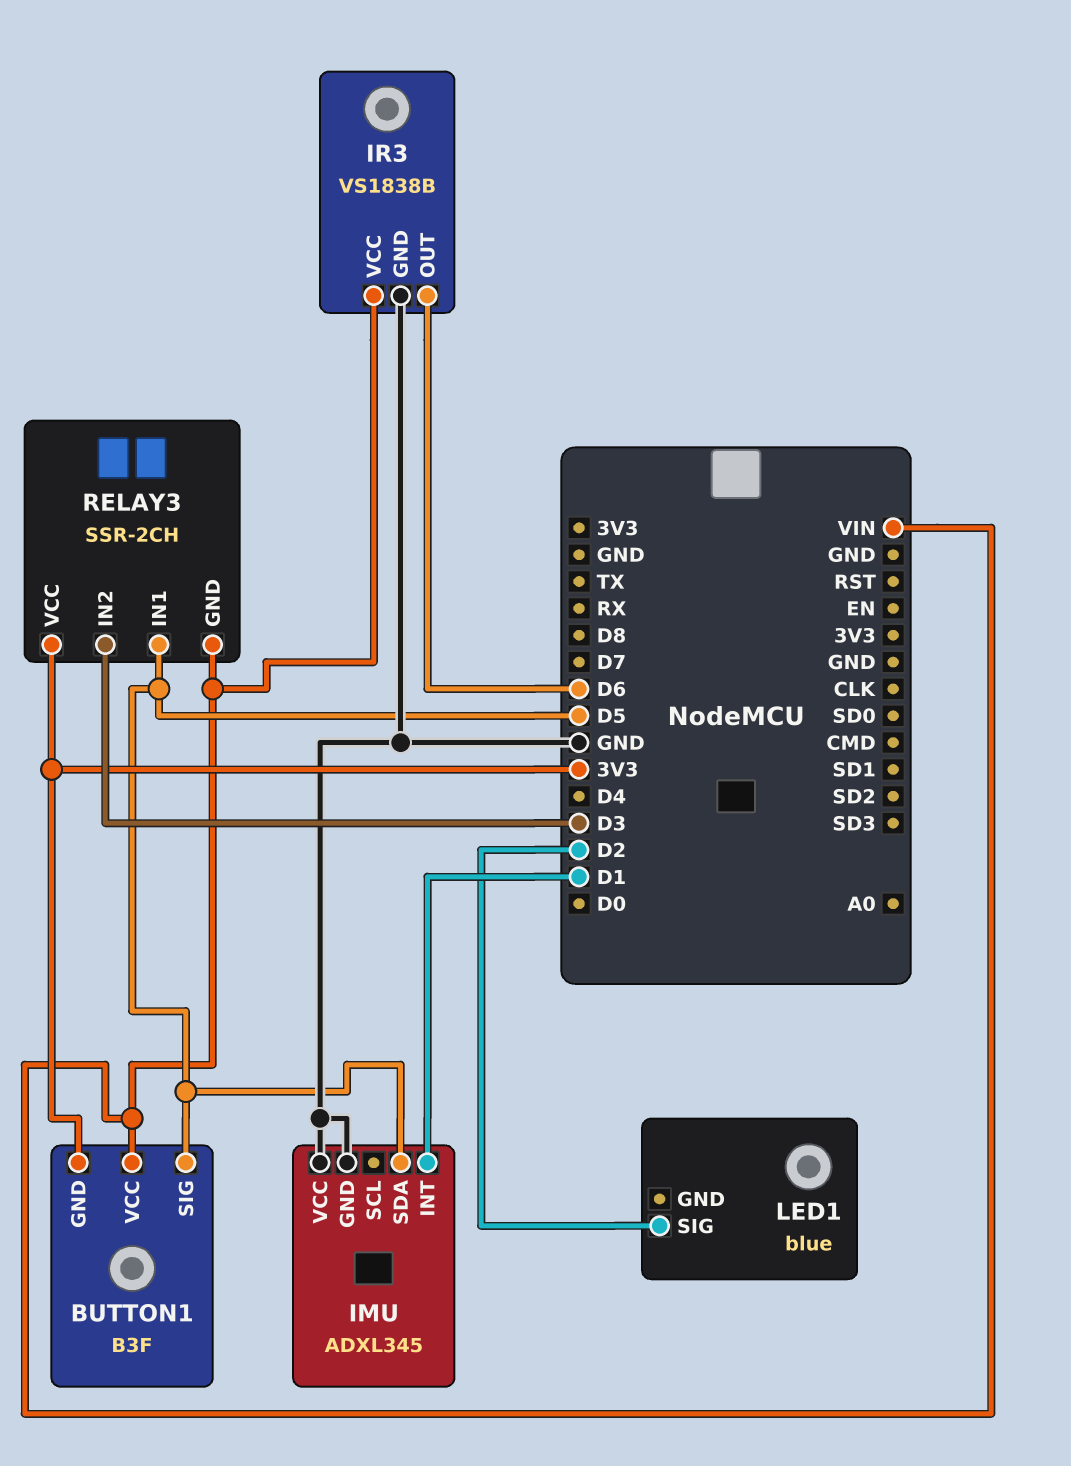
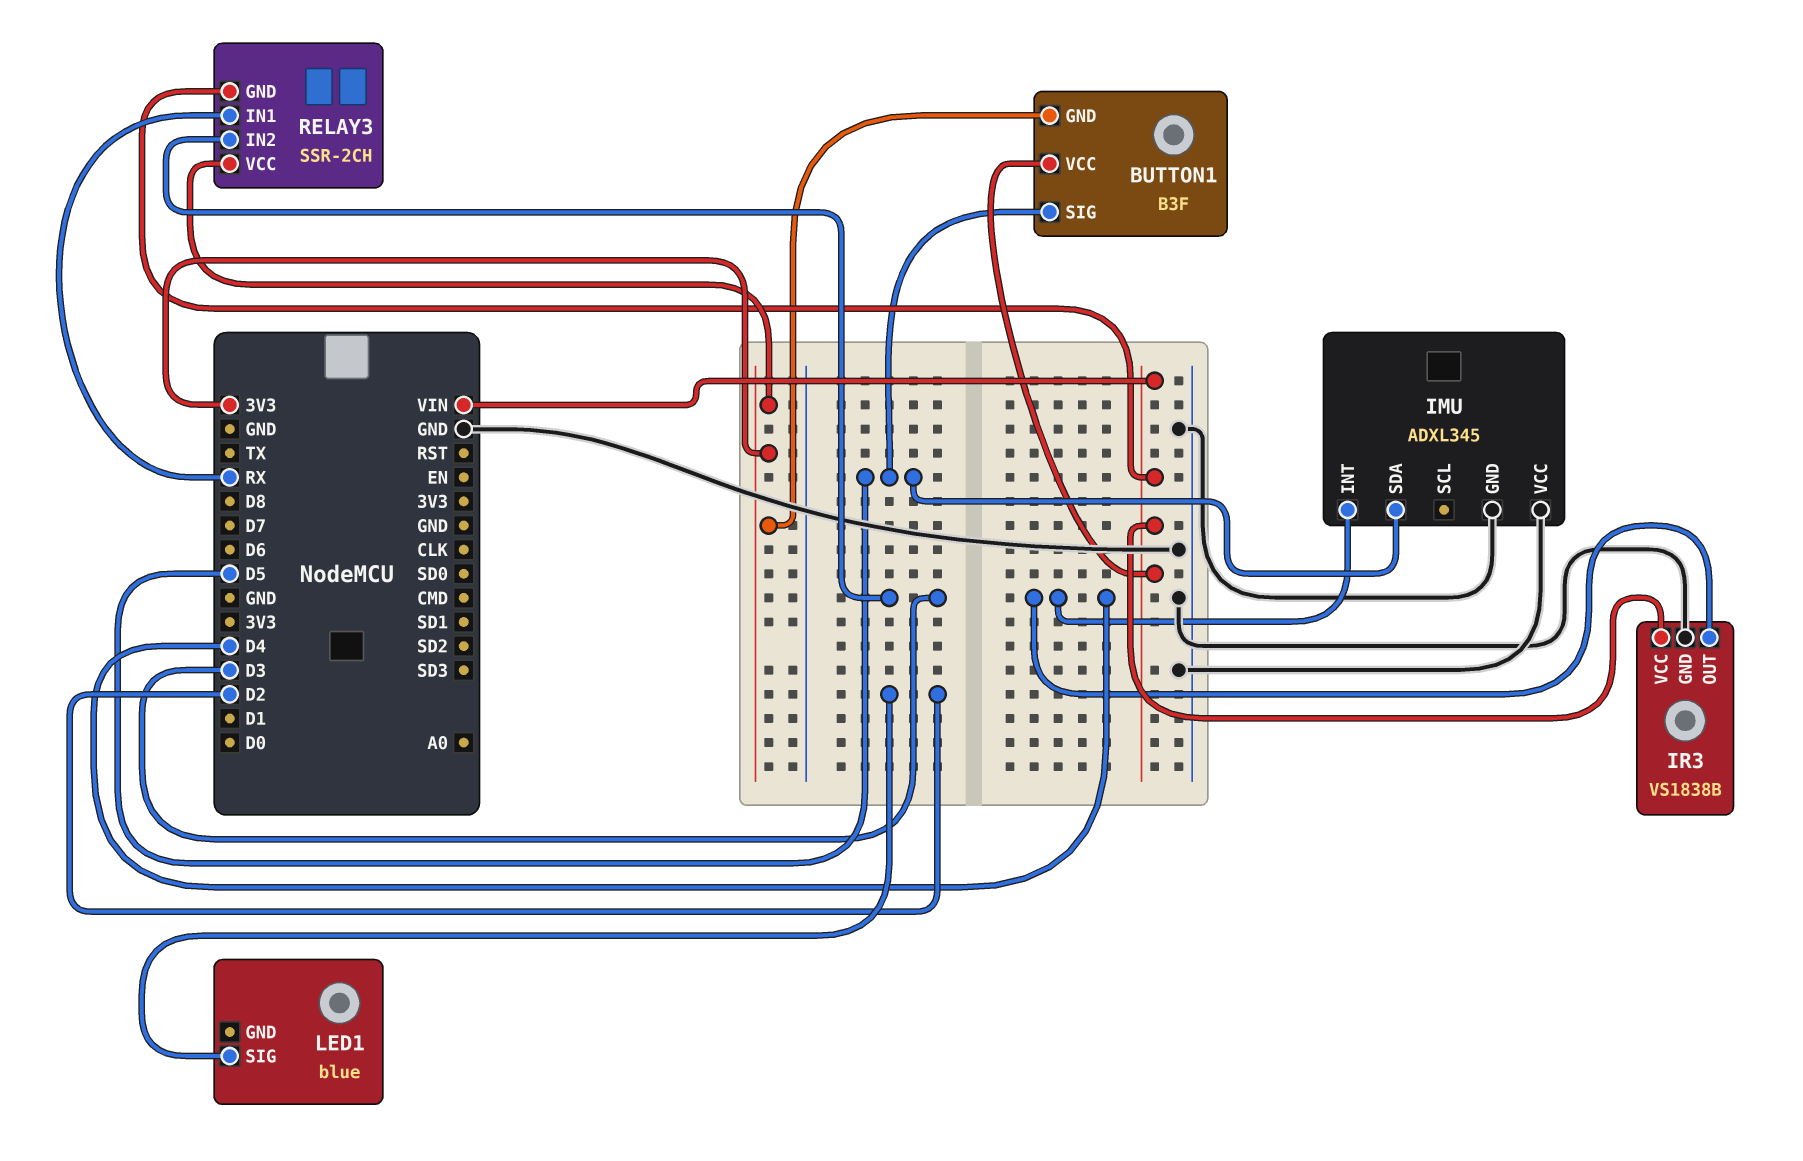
IMU pin INT: D1 -> D4
IR3 pin OUT: D6 -> D4
RELAY3 pin IN1: D5 -> RX

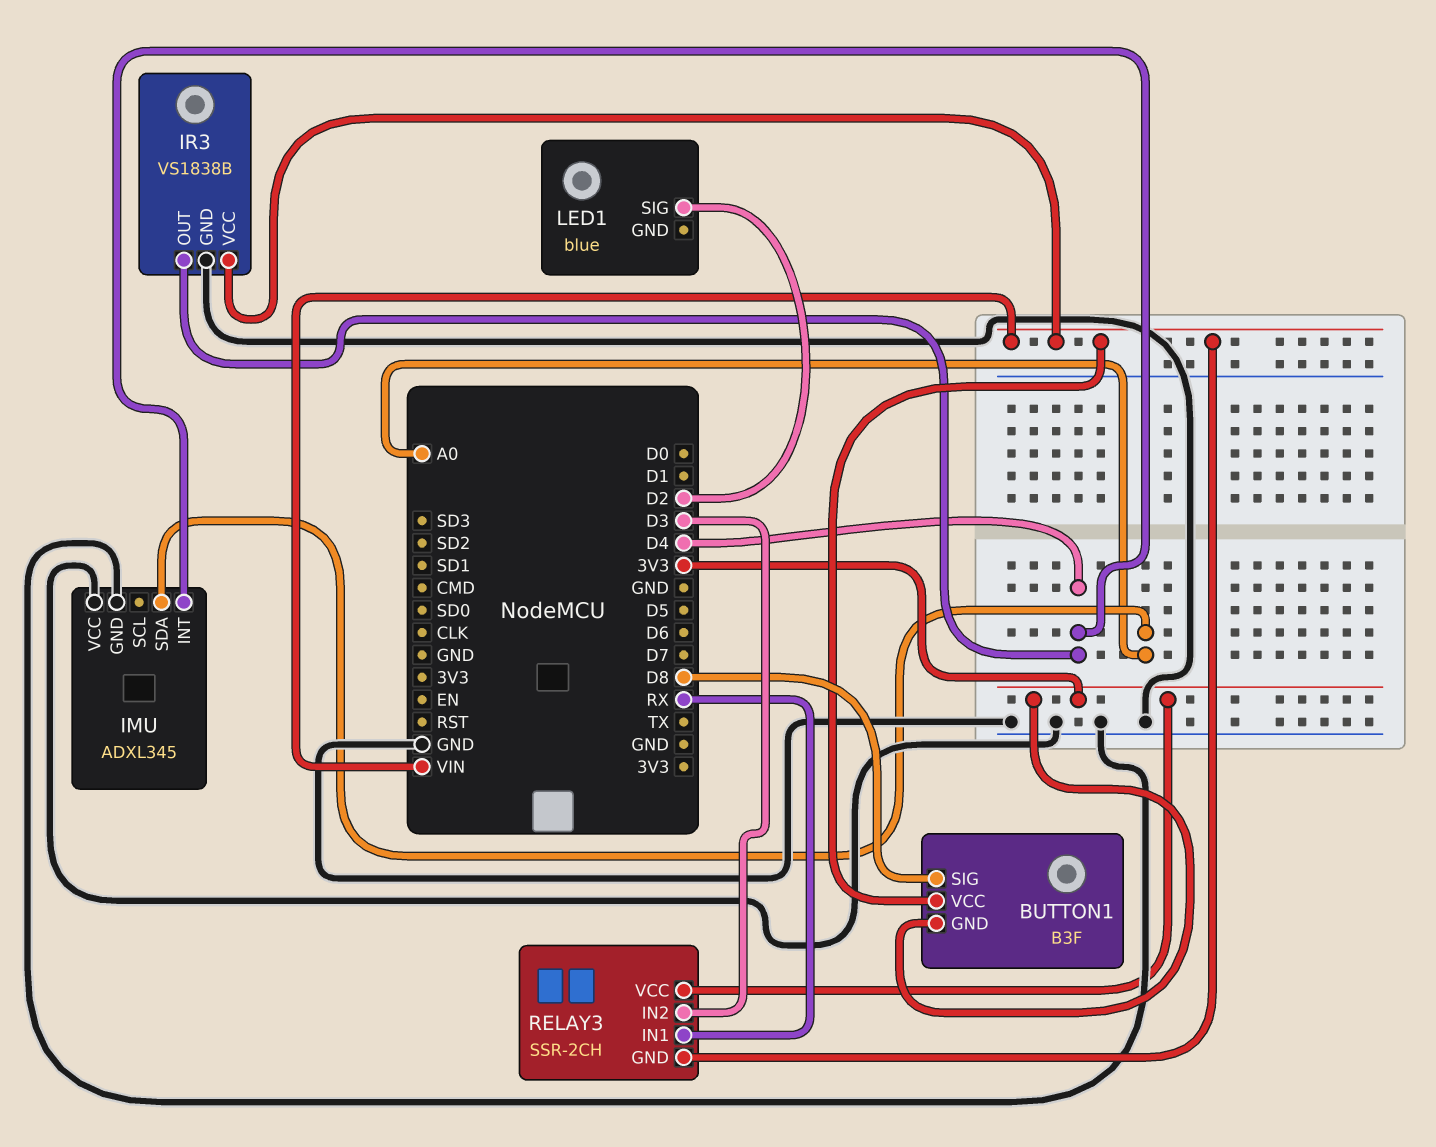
BUTTON1 pin SIG: D5 -> D8
IMU pin SDA: D5 -> A0

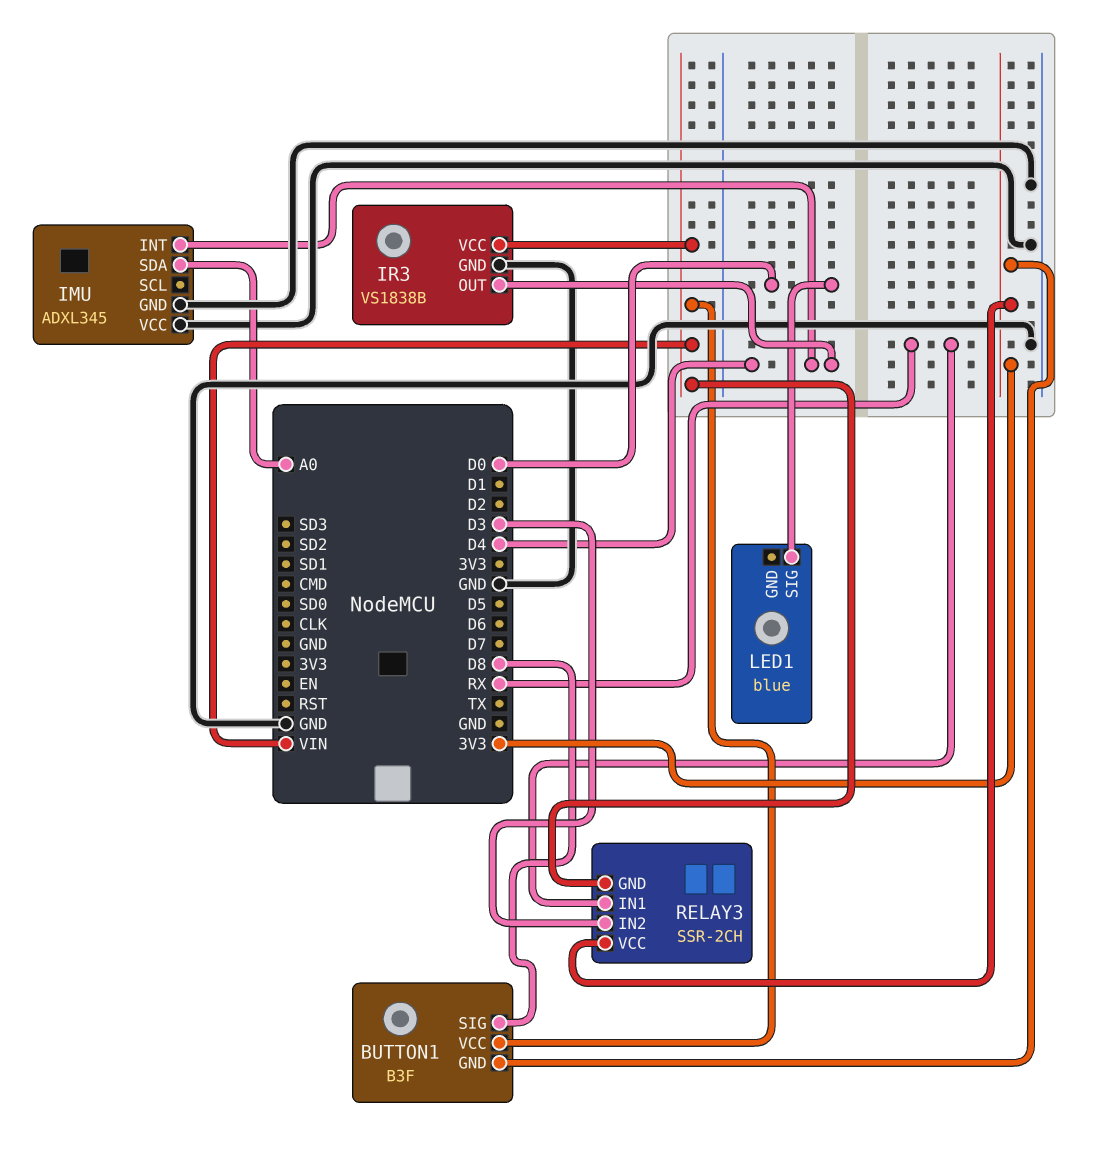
LED1 pin SIG: D2 -> D0

